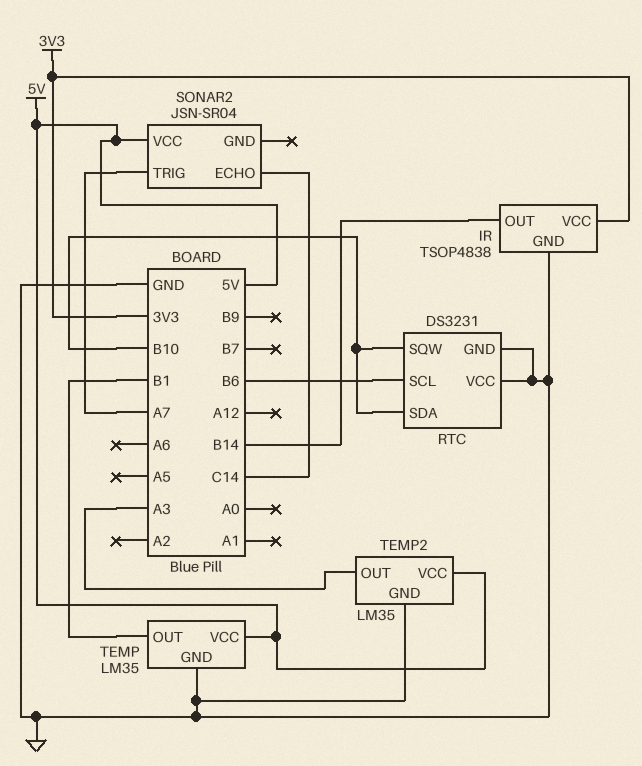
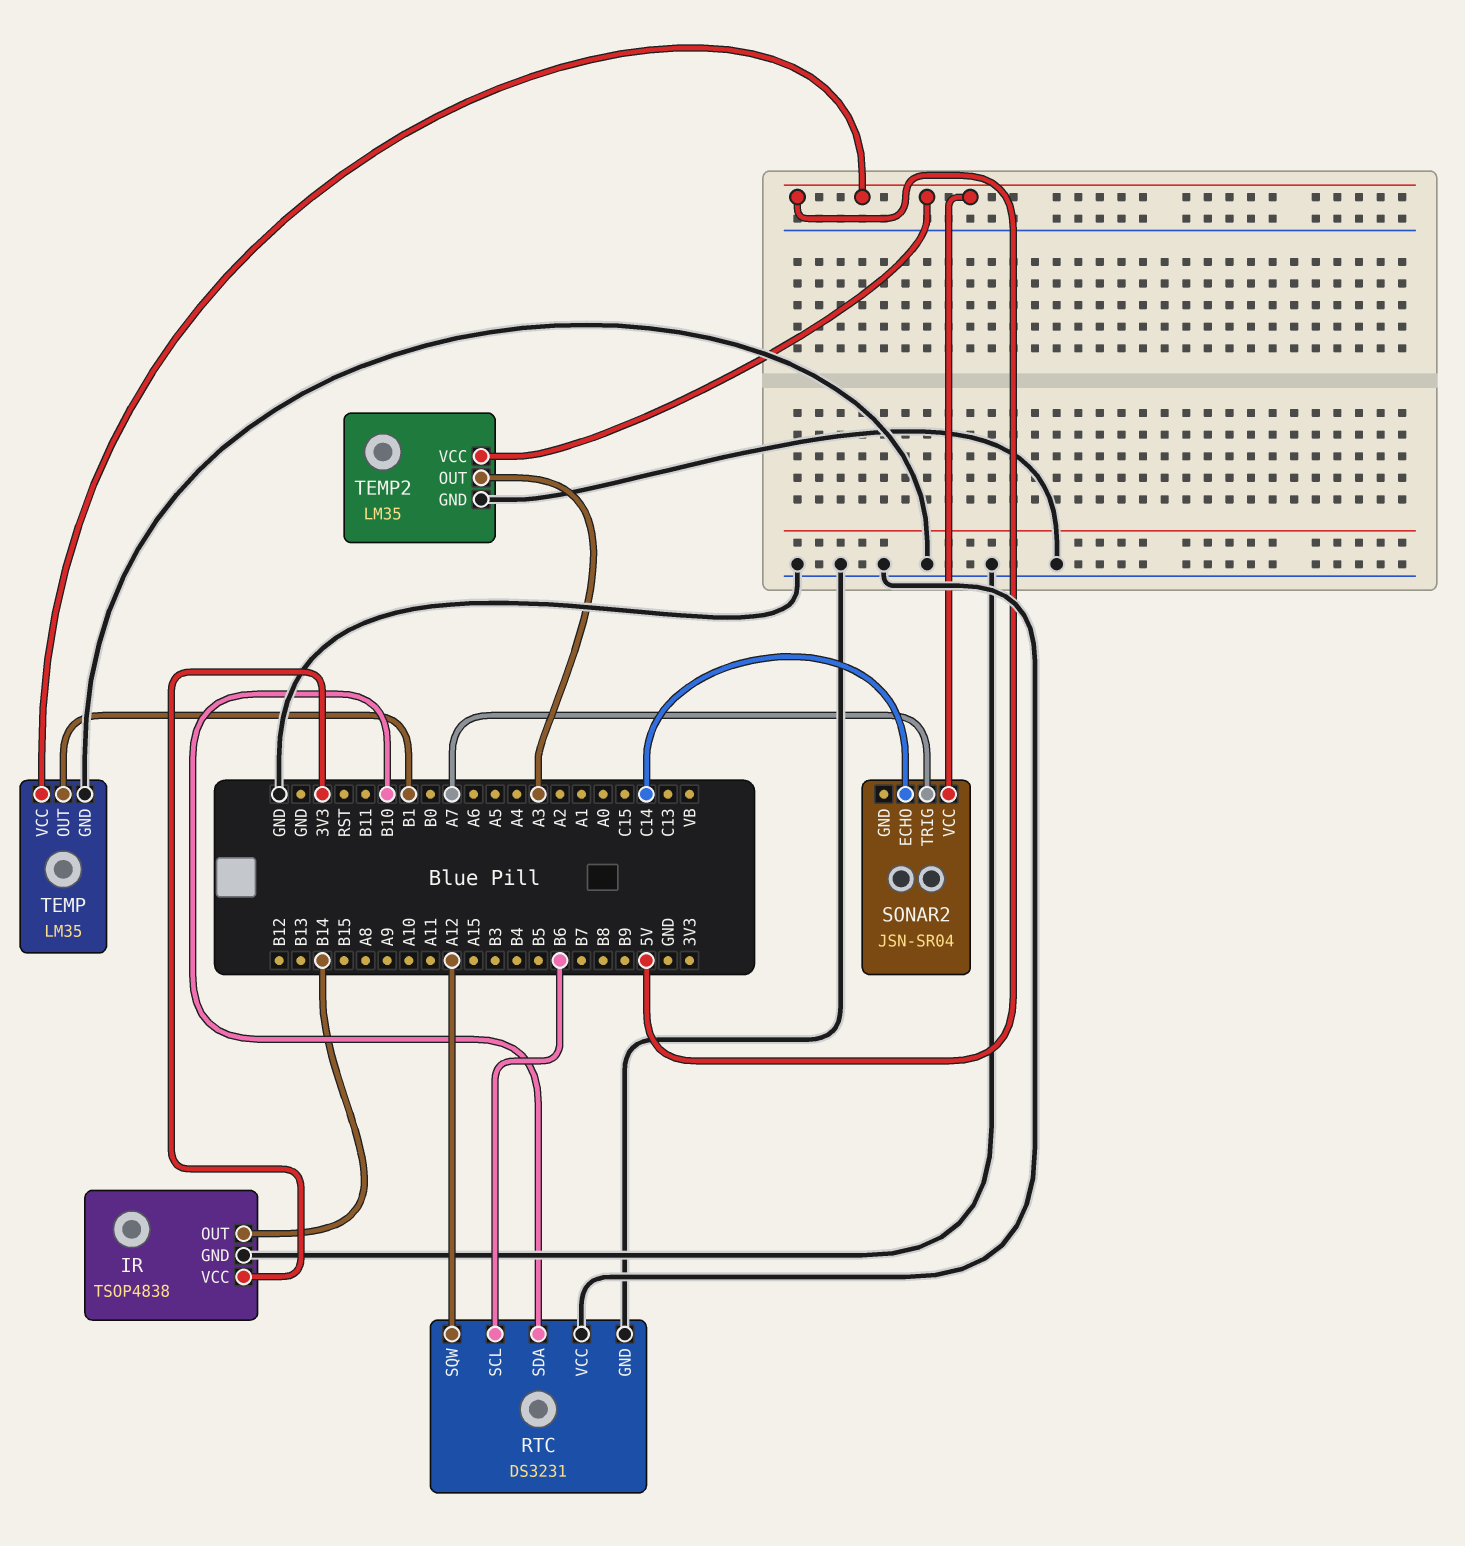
RTC pin SQW: B10 -> A12

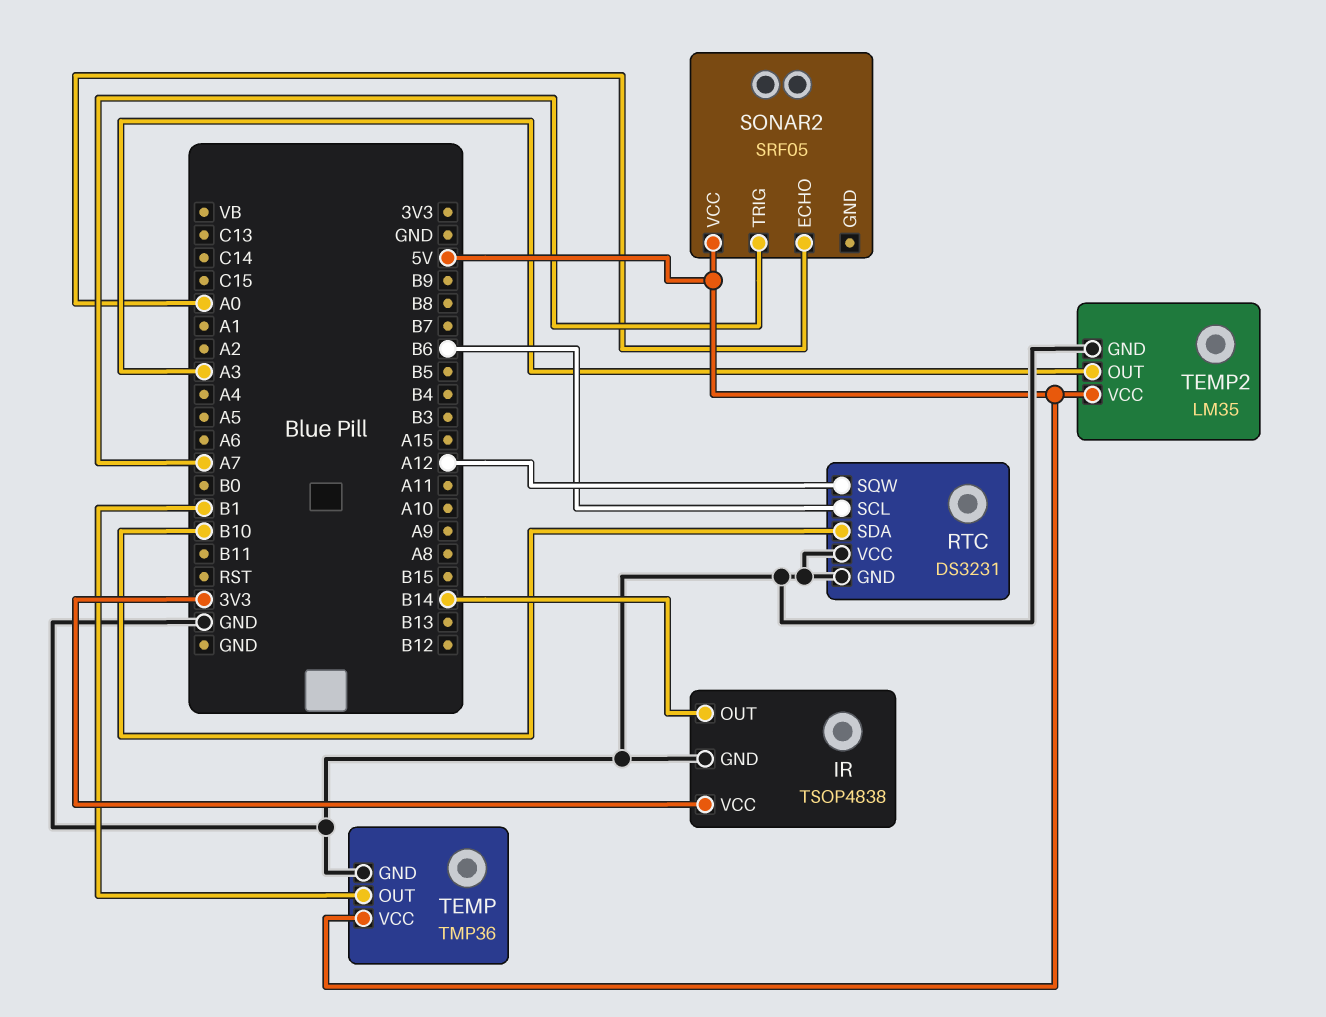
SONAR2: JSN-SR04 -> SRF05
SONAR2 pin ECHO: C14 -> A0
TEMP: LM35 -> TMP36

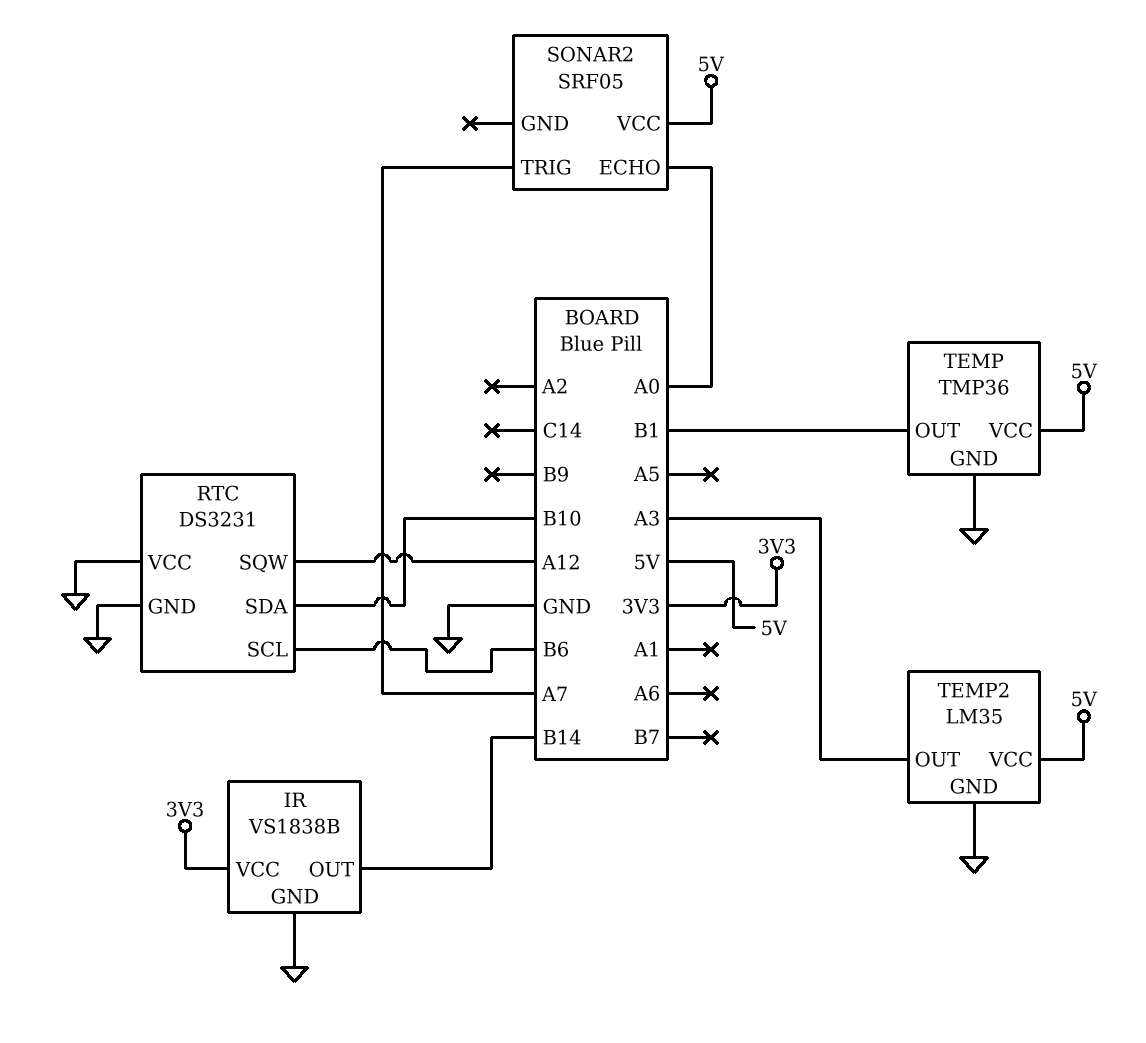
IR: TSOP4838 -> VS1838B

